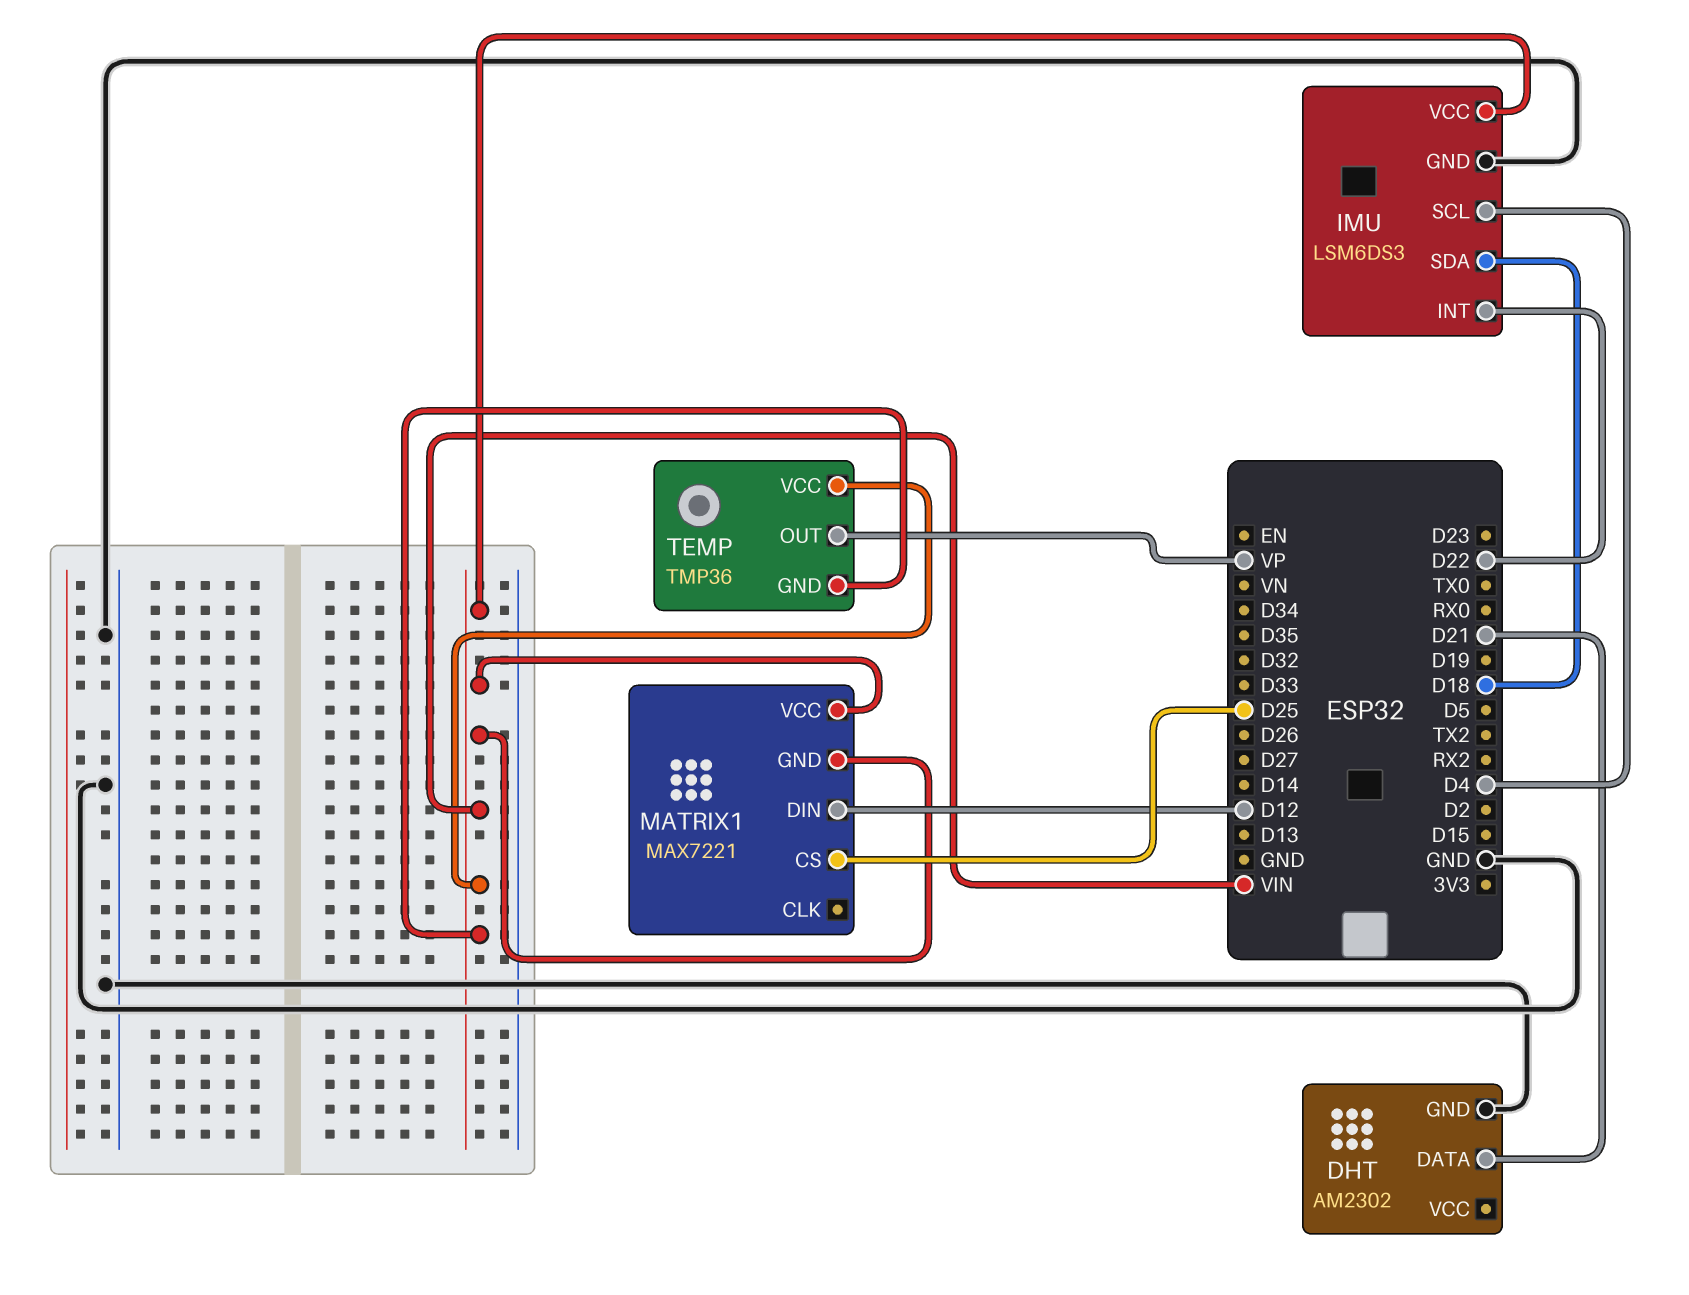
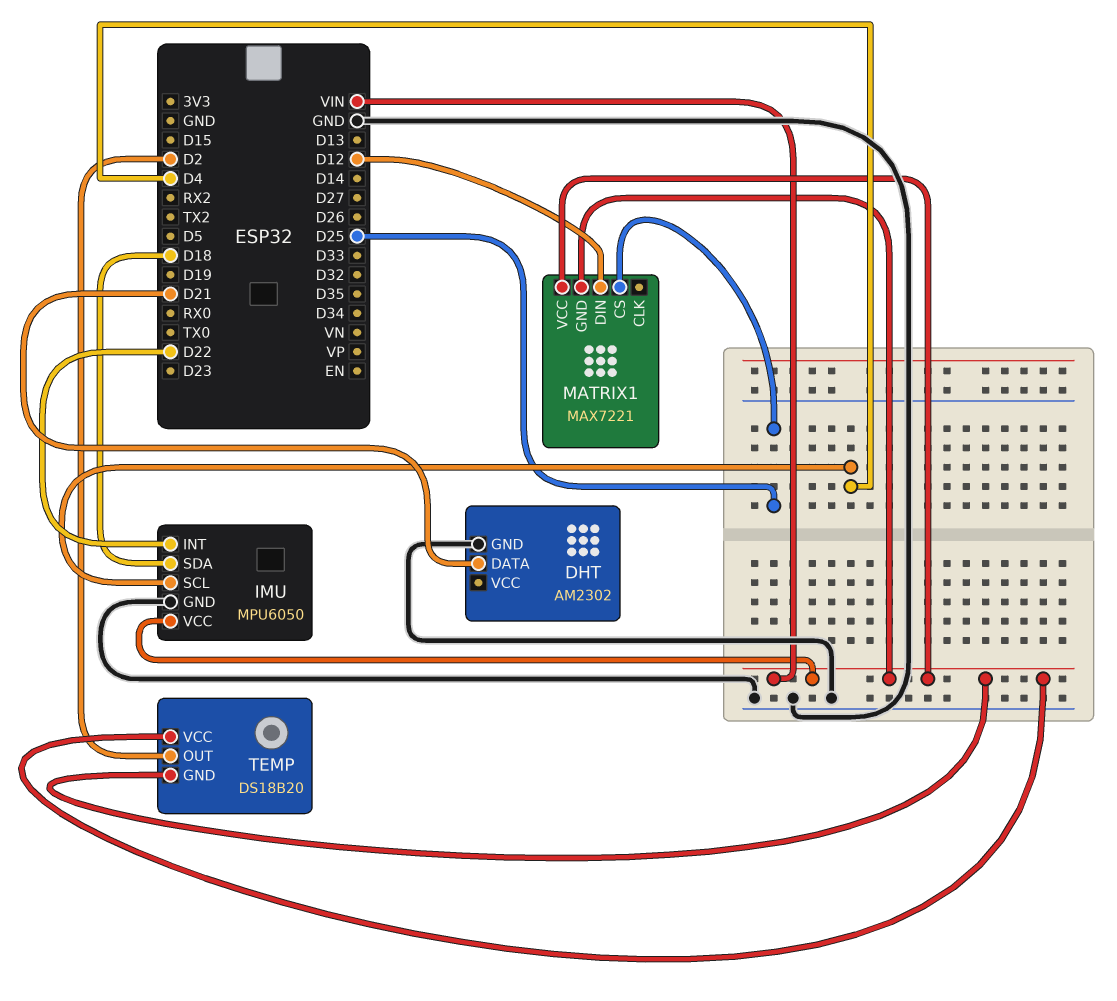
IMU: LSM6DS3 -> MPU6050
TEMP: TMP36 -> DS18B20
TEMP pin OUT: VP -> D2

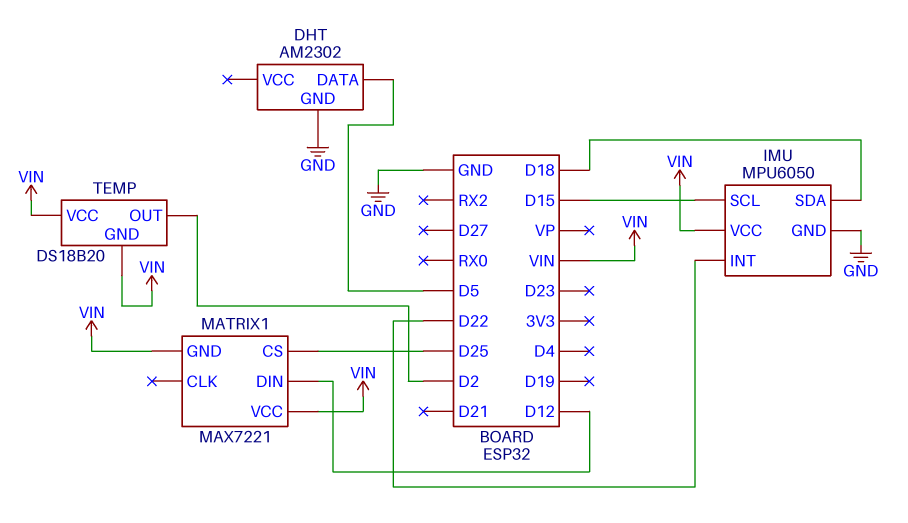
DHT pin DATA: D21 -> D5
IMU pin SCL: D4 -> D15

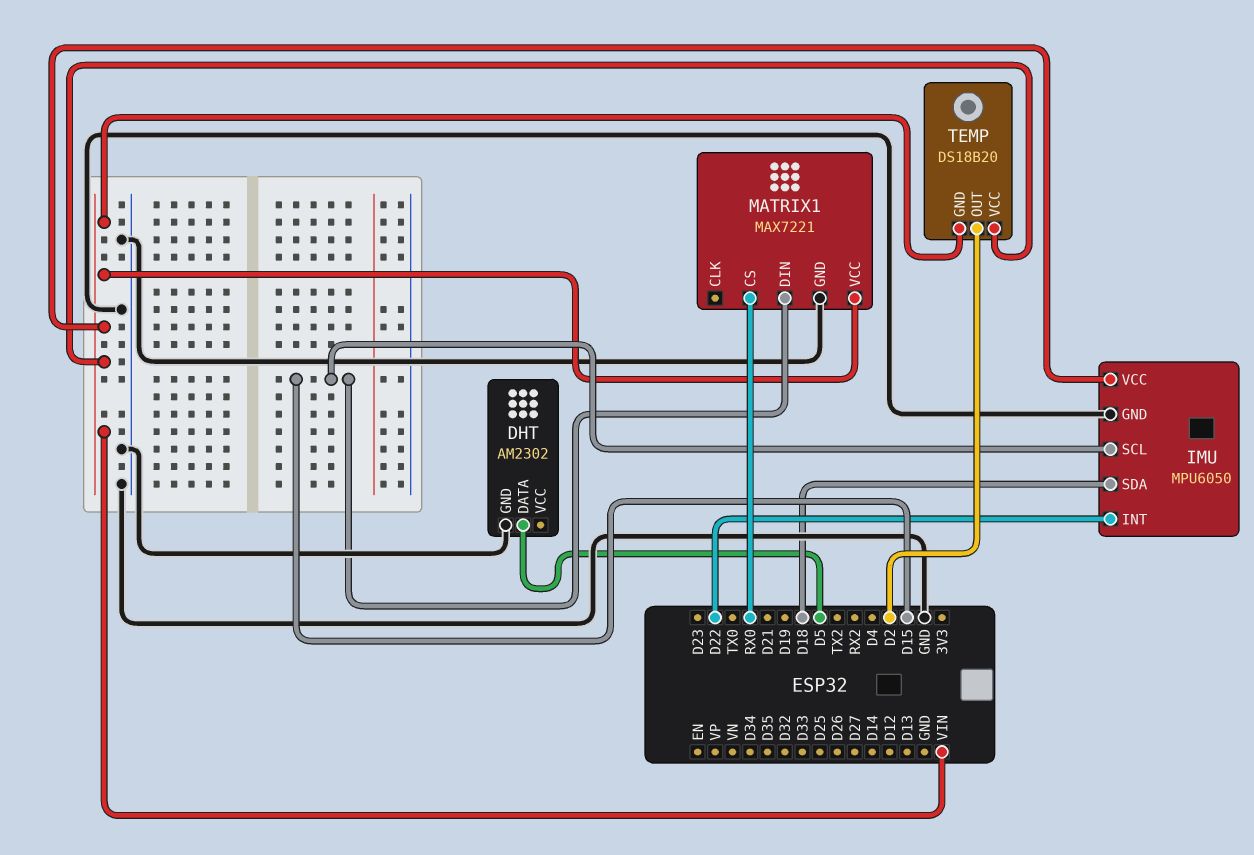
MATRIX1 pin CS: D25 -> RX0
MATRIX1 pin DIN: D12 -> D15
MATRIX1 pin GND: VIN -> GND

